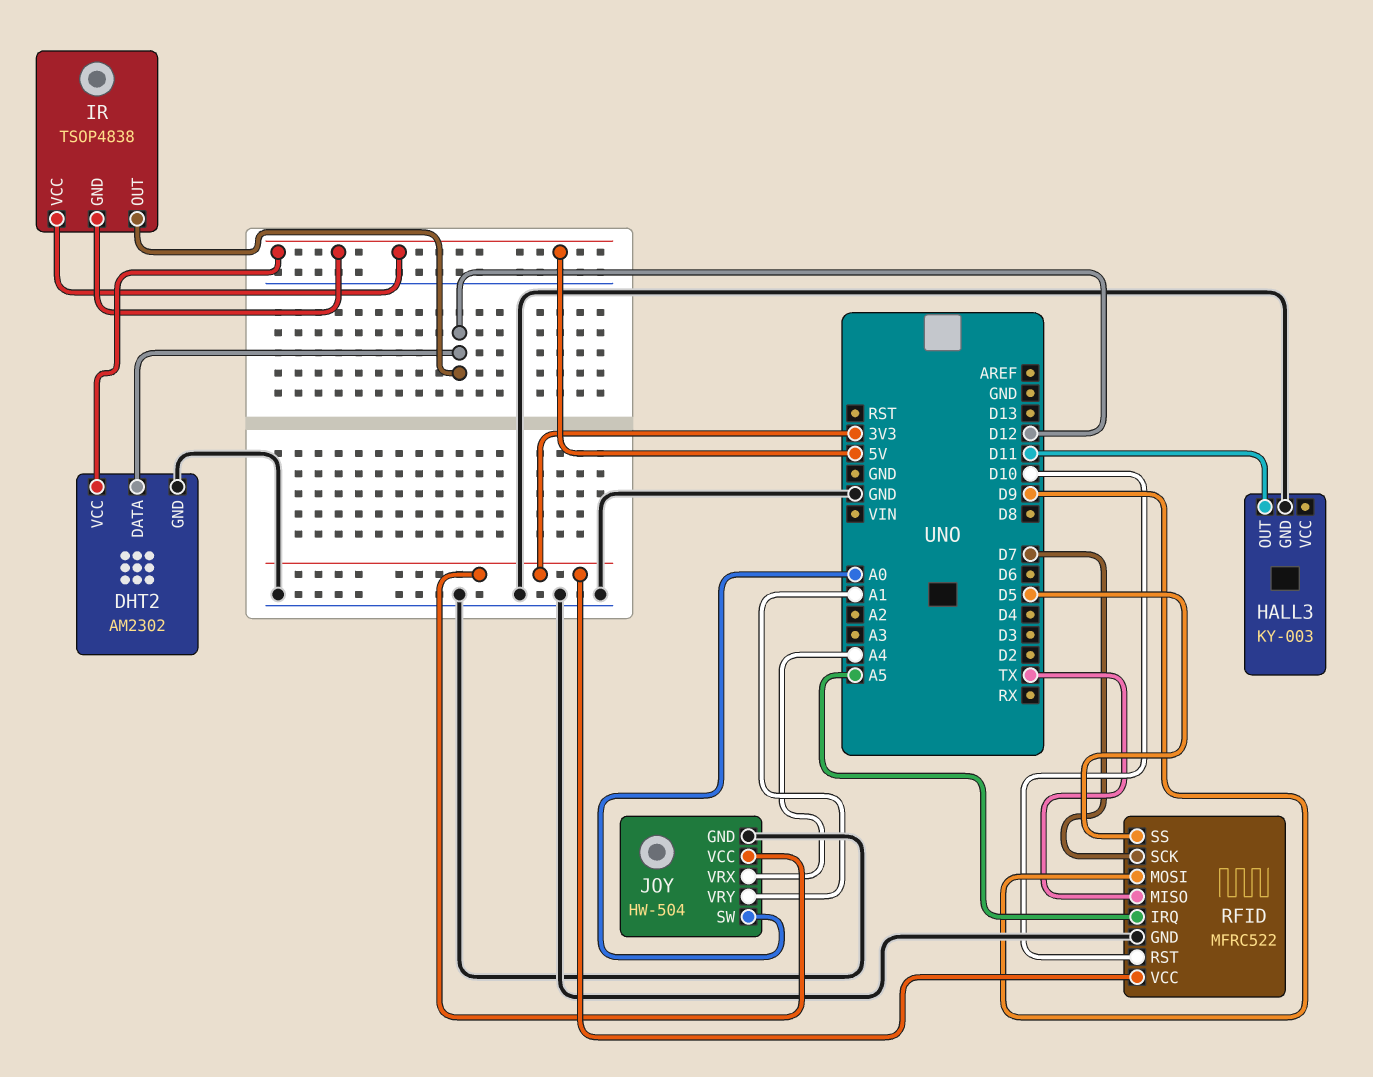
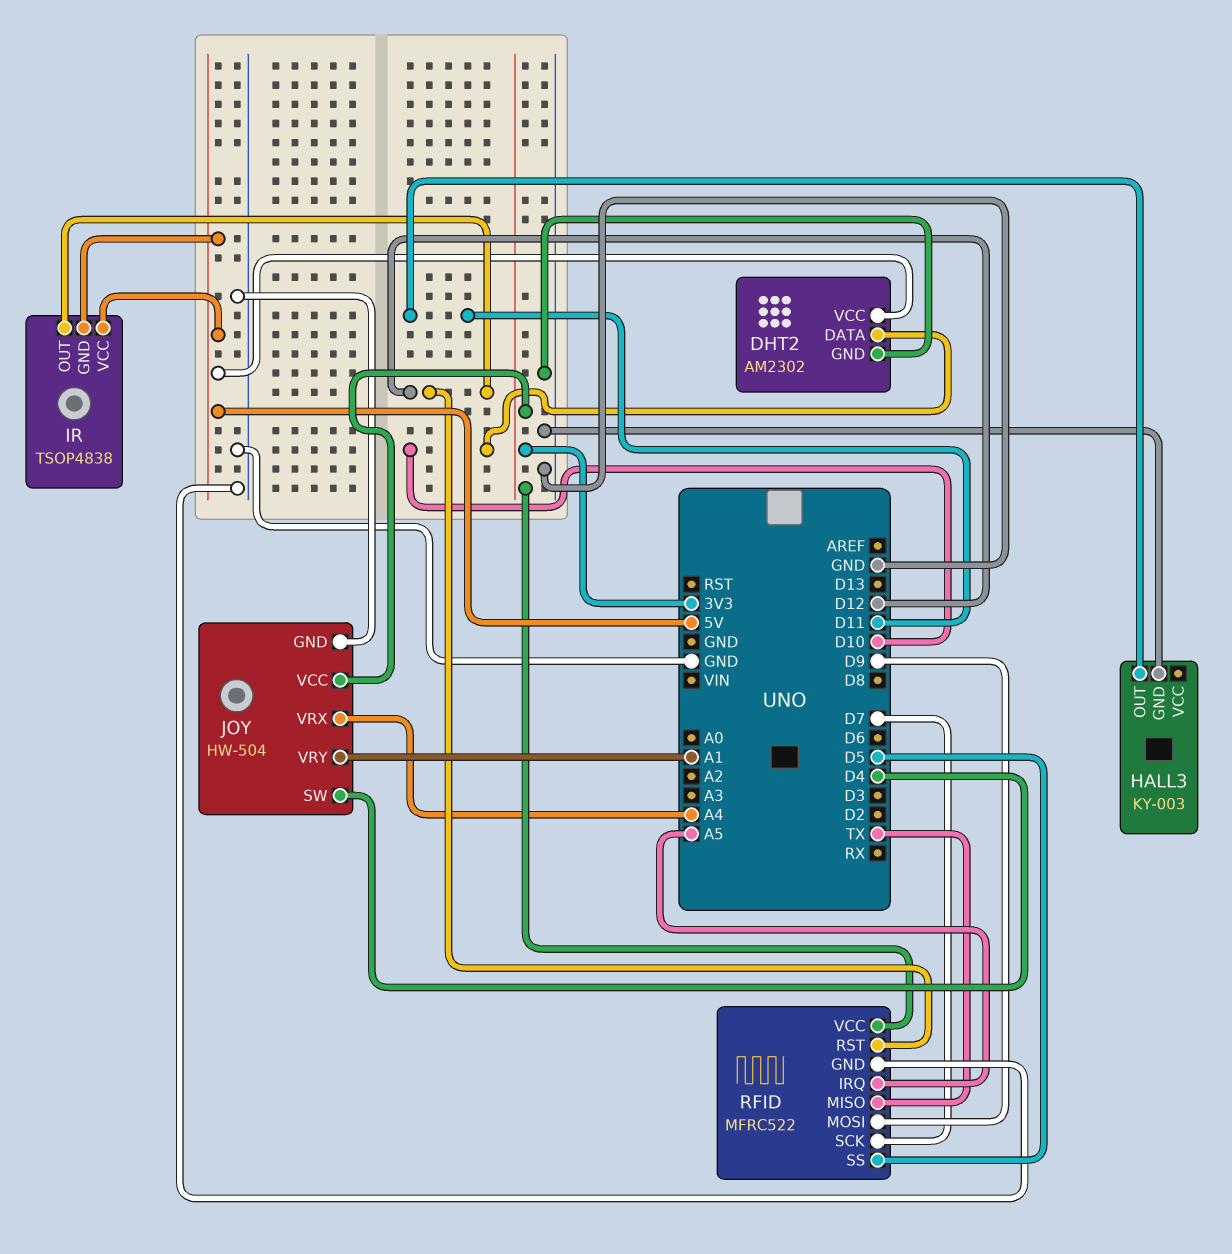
DHT2 pin DATA: D12 -> D10
JOY pin SW: A0 -> D4
RFID pin RST: D10 -> D12

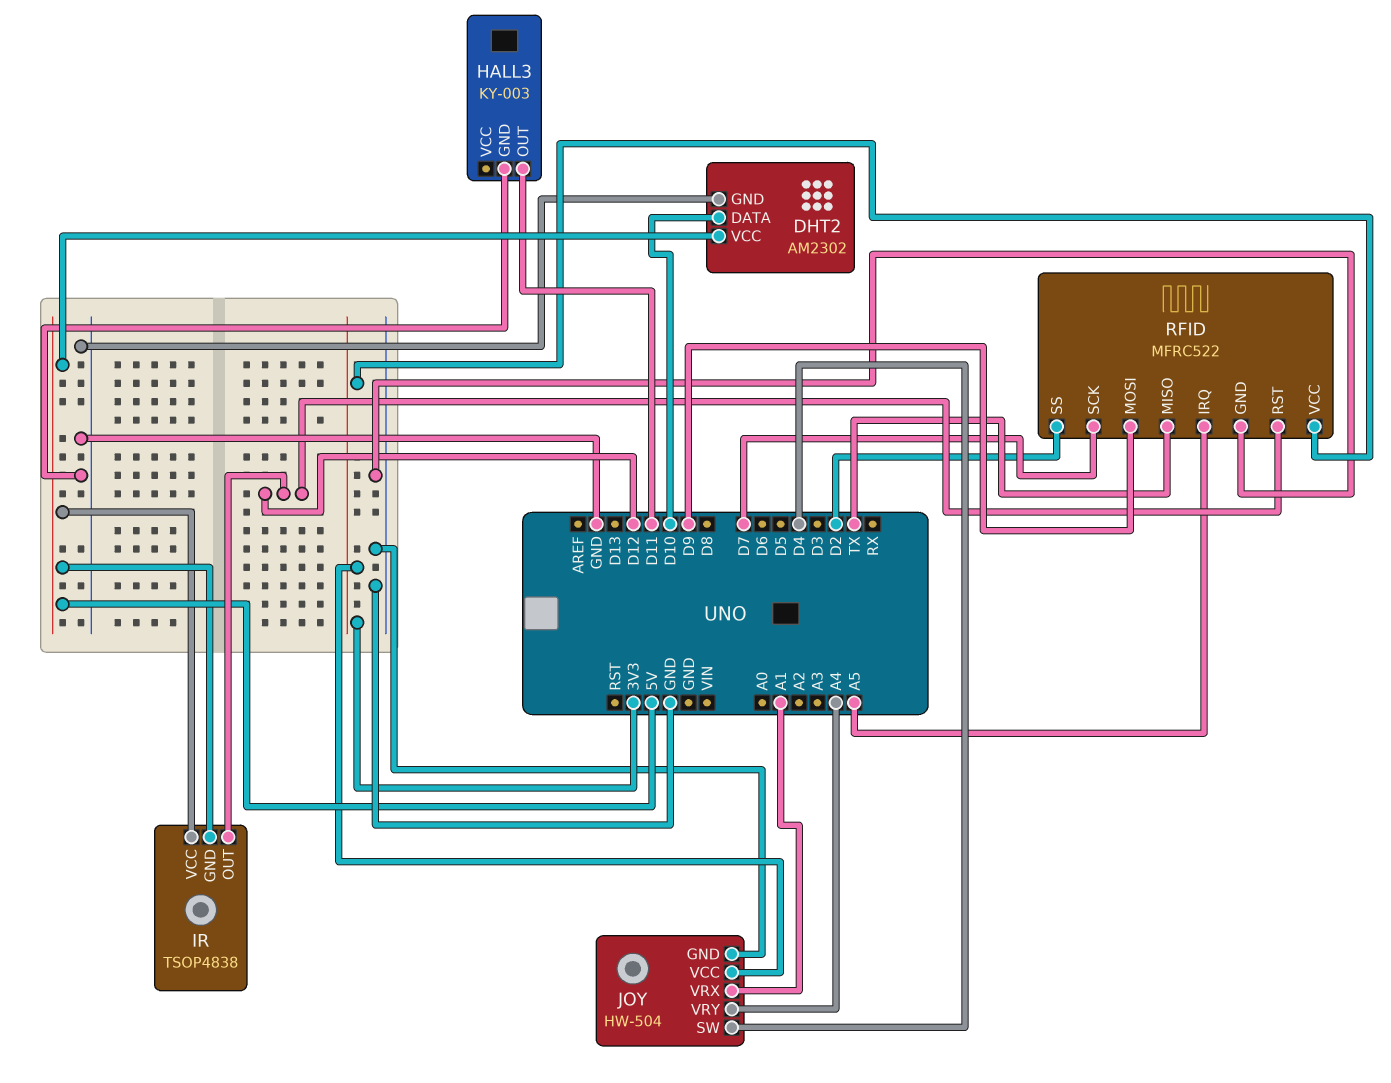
JOY pin VRX: A4 -> A1
JOY pin VRY: A1 -> A4
RFID pin SS: D5 -> D2

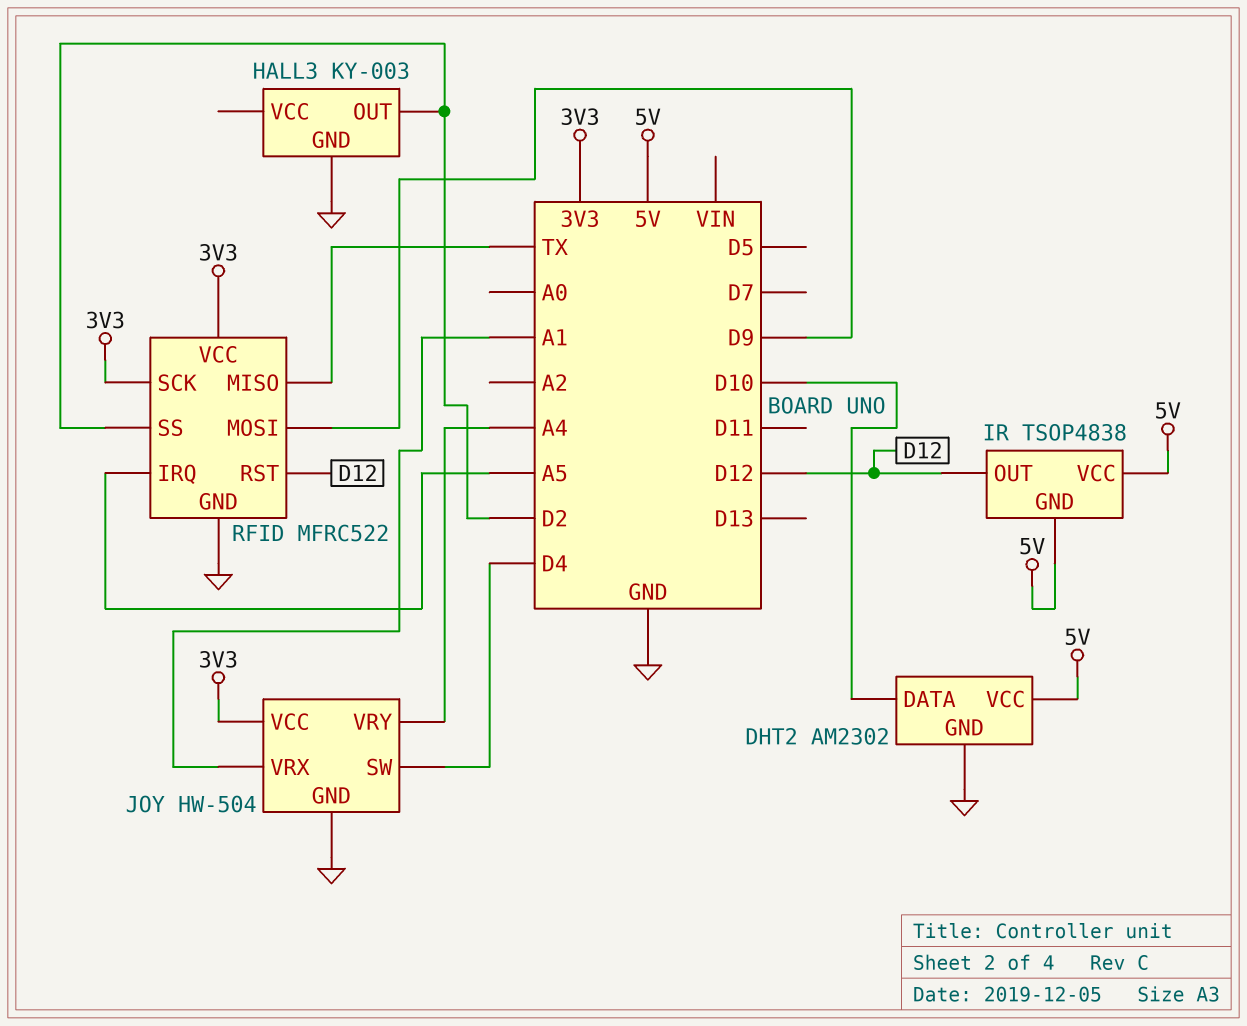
HALL3 pin OUT: D11 -> D2
RFID pin SCK: D7 -> 3V3

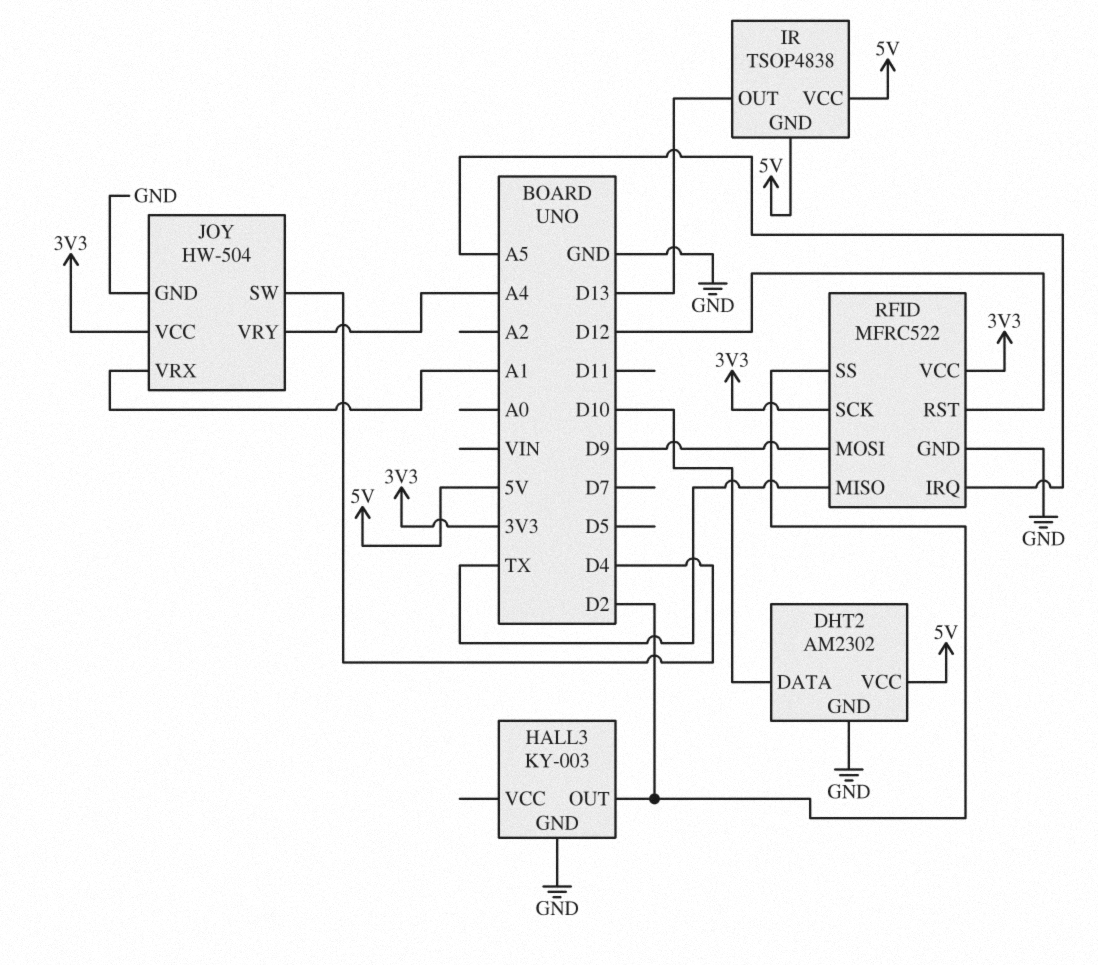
IR pin OUT: D12 -> D13

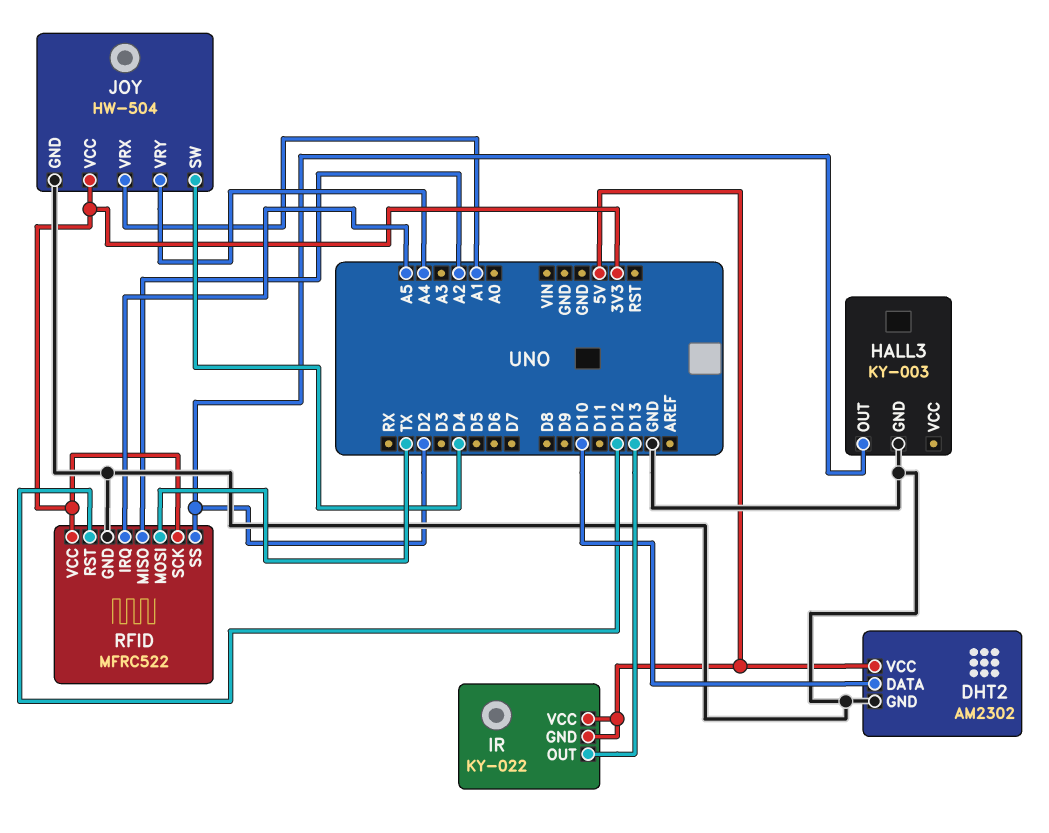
IR: TSOP4838 -> KY-022
RFID pin MISO: TX -> A2
RFID pin MOSI: D9 -> TX

